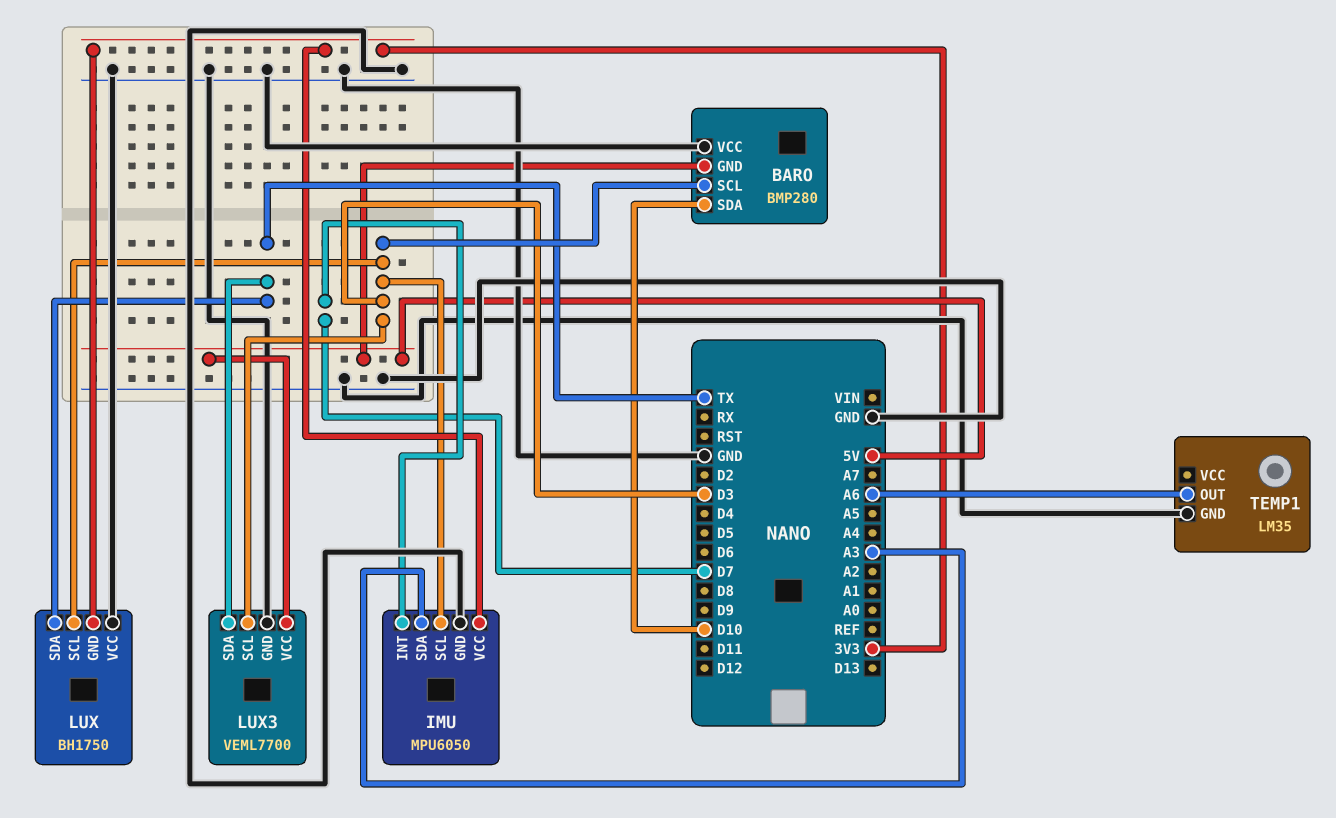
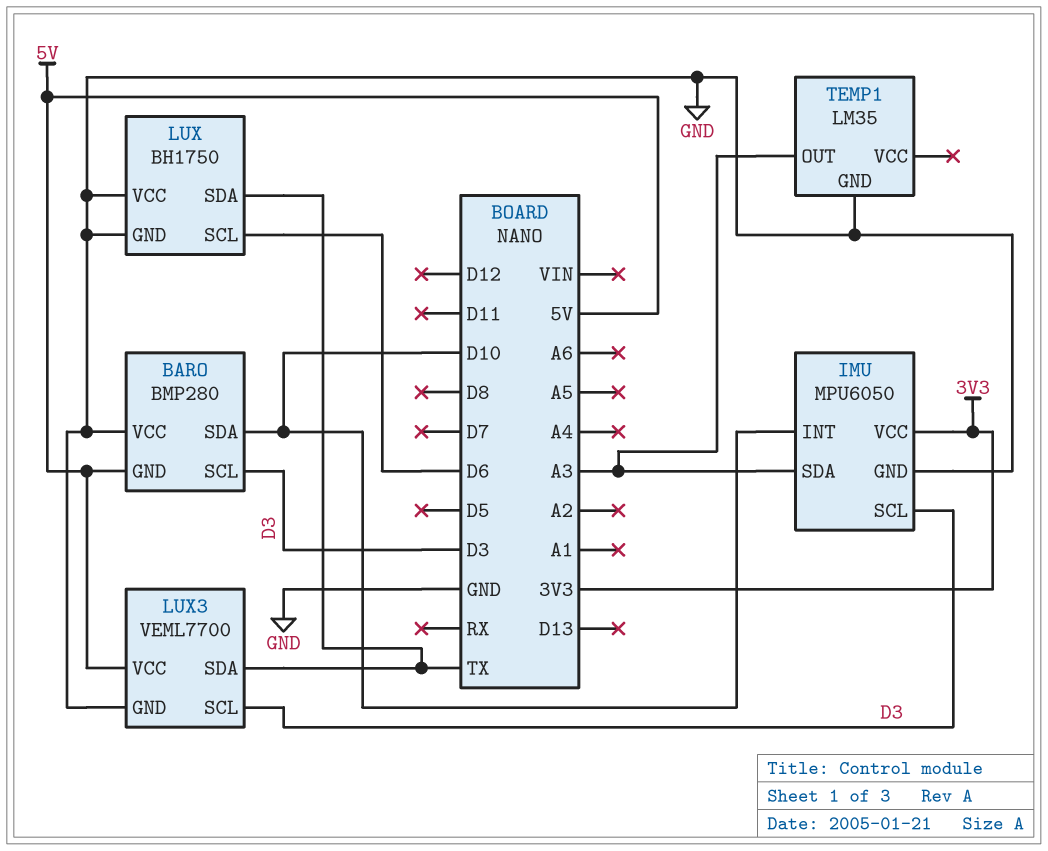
IMU pin INT: D7 -> D10
LUX pin GND: 3V3 -> GND
LUX pin SCL: D3 -> D6
TEMP1 pin OUT: A6 -> A3

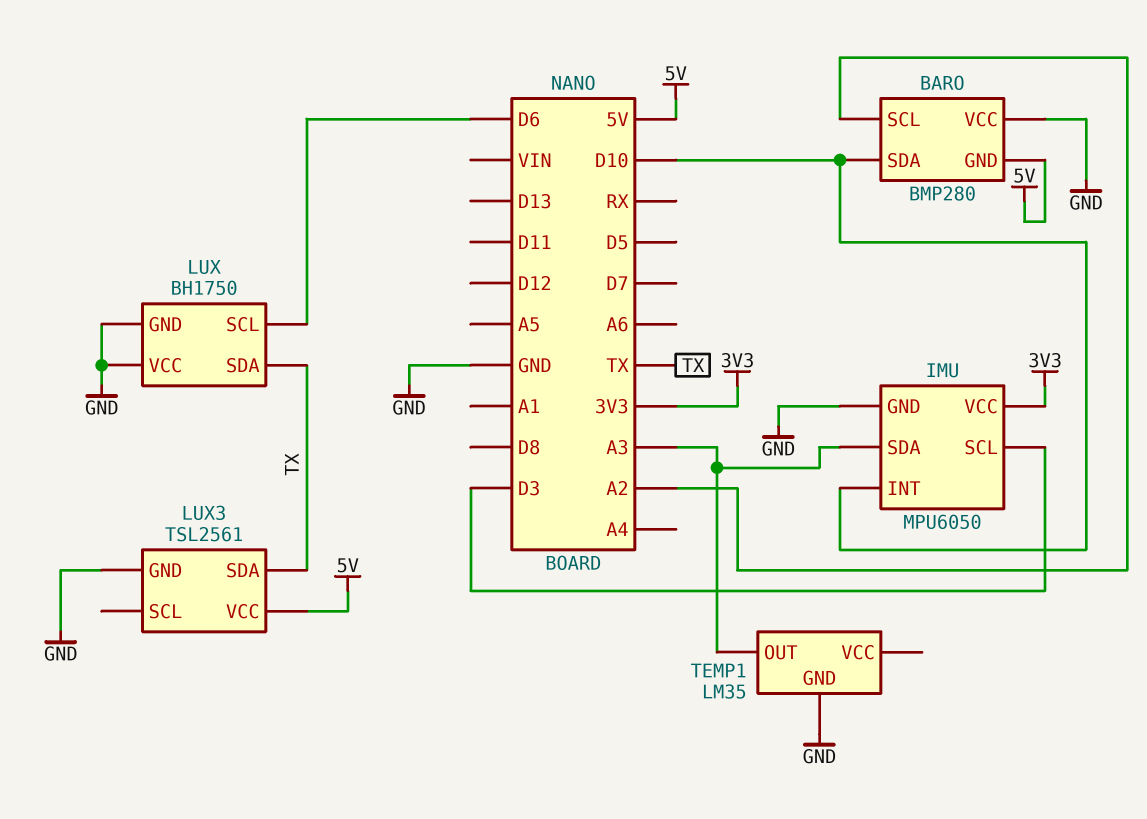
BARO pin SCL: D3 -> A2
LUX3: VEML7700 -> TSL2561
LUX3 pin SCL: D3 -> none

